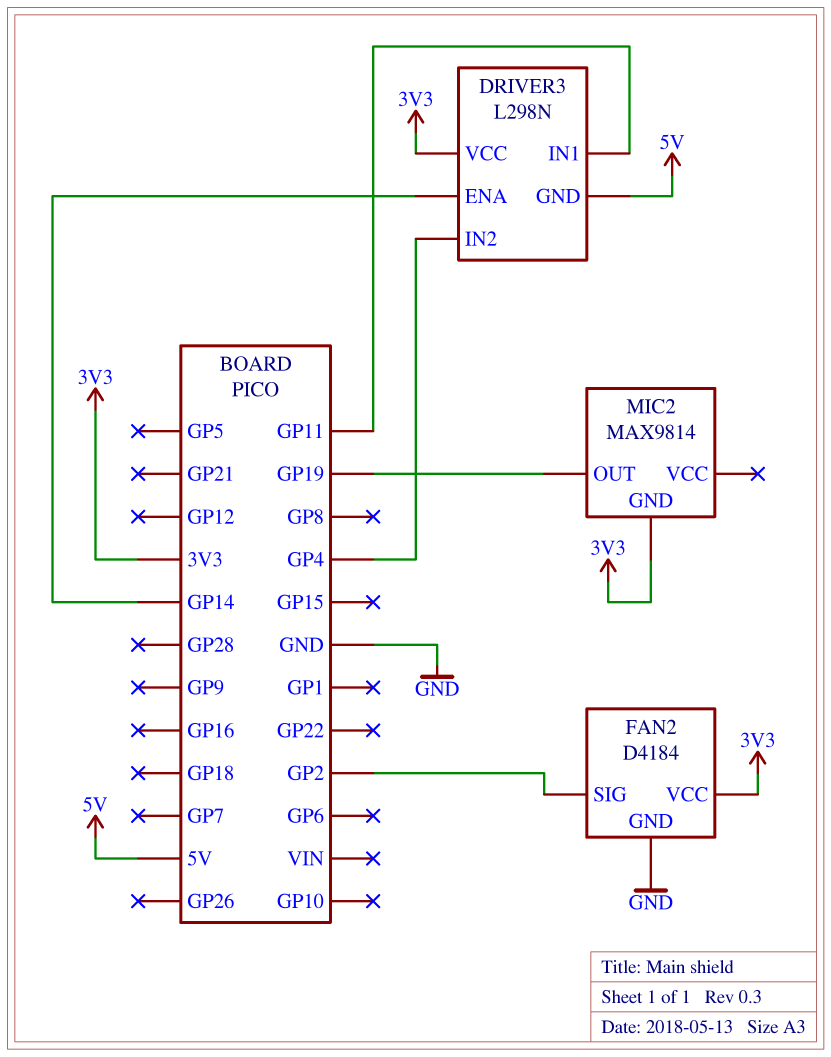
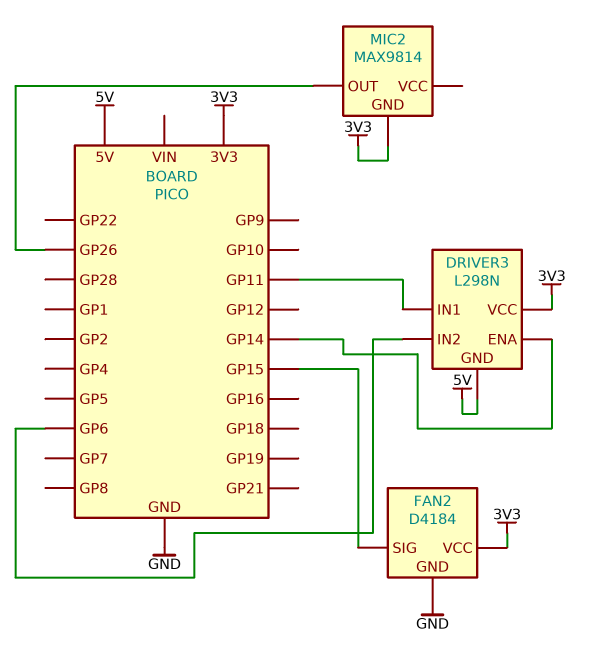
DRIVER3 pin IN2: GP4 -> GP6
FAN2 pin SIG: GP2 -> GP15
MIC2 pin OUT: GP19 -> GP26

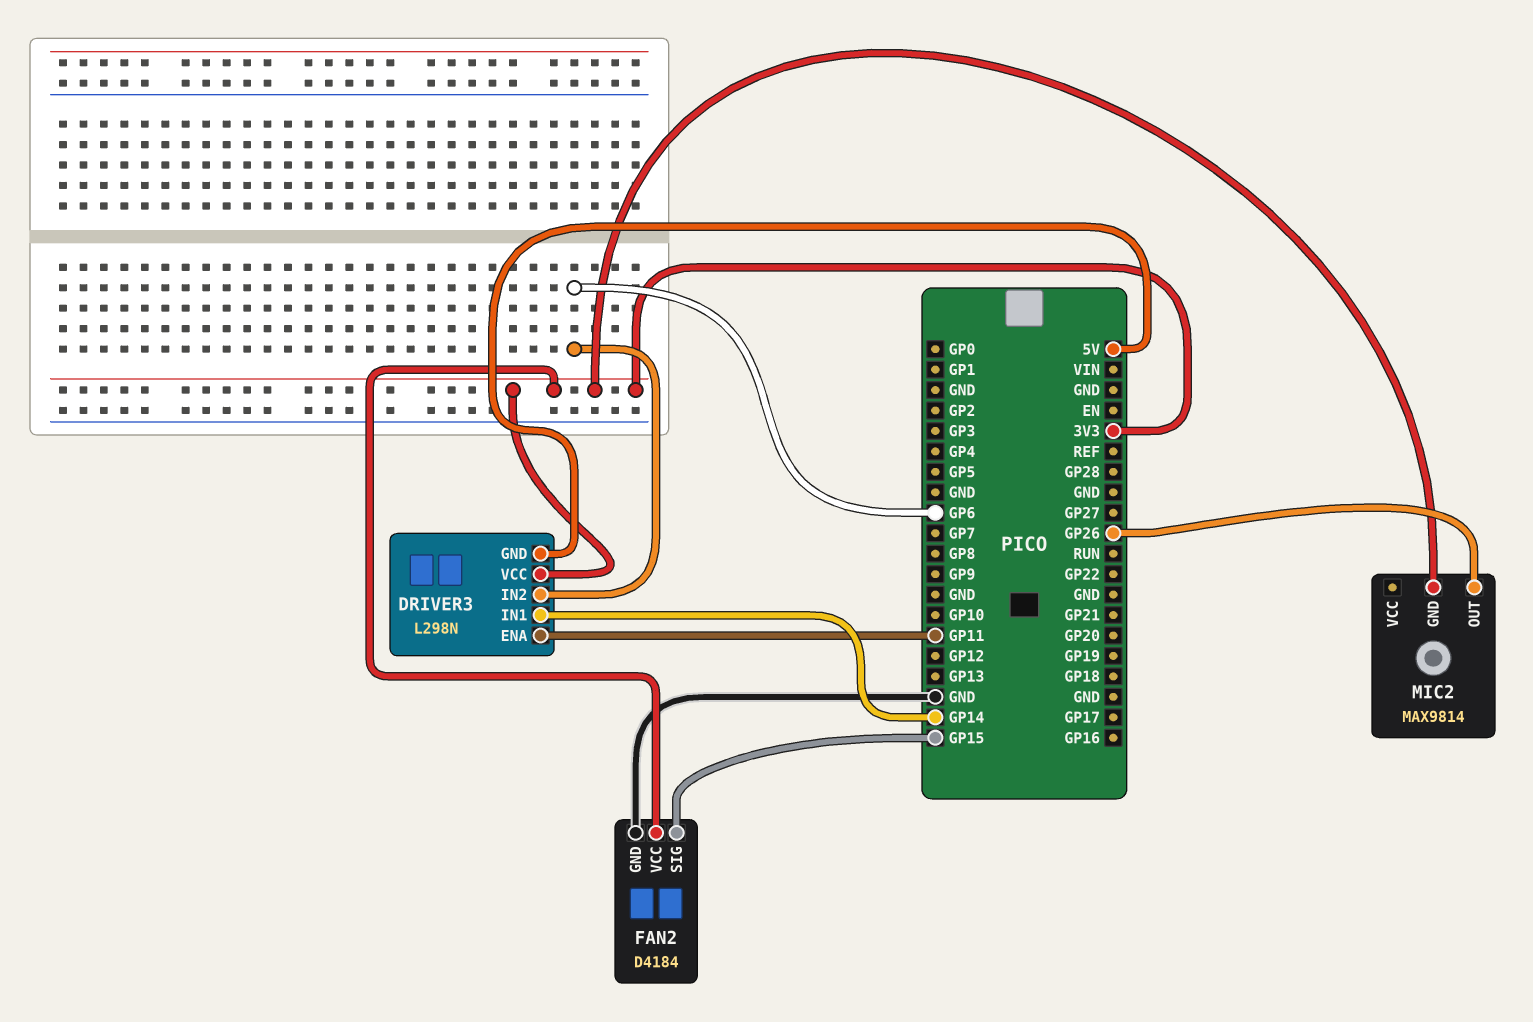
DRIVER3 pin ENA: GP14 -> GP11
DRIVER3 pin IN1: GP11 -> GP14

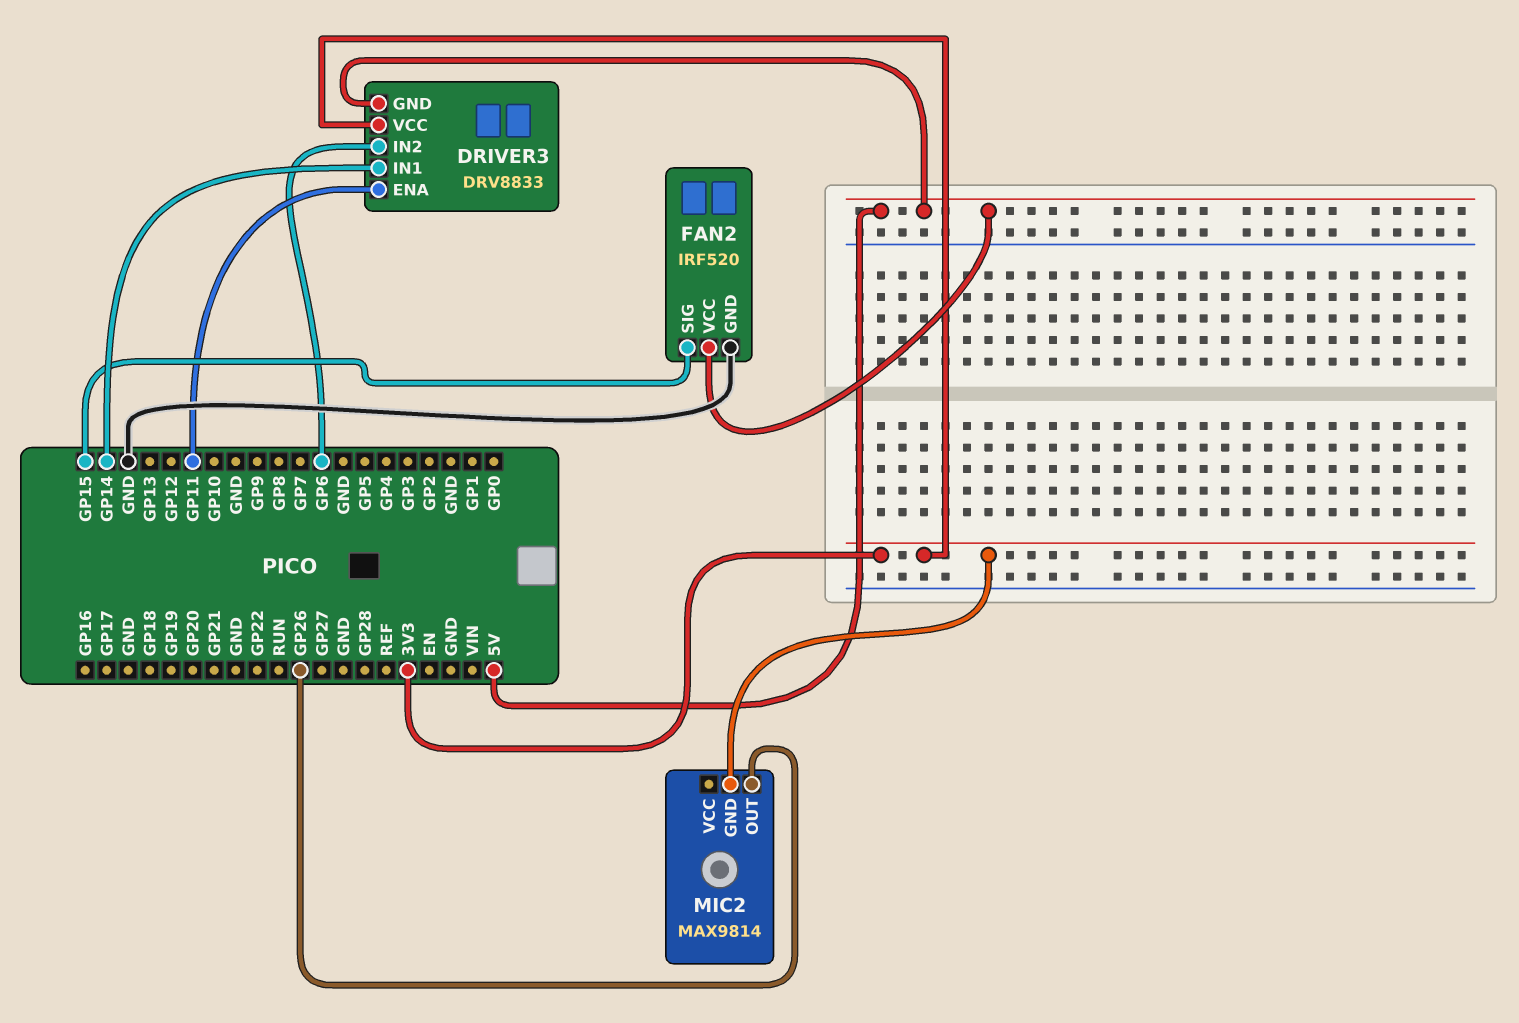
DRIVER3: L298N -> DRV8833
FAN2: D4184 -> IRF520
FAN2 pin VCC: 3V3 -> 5V

